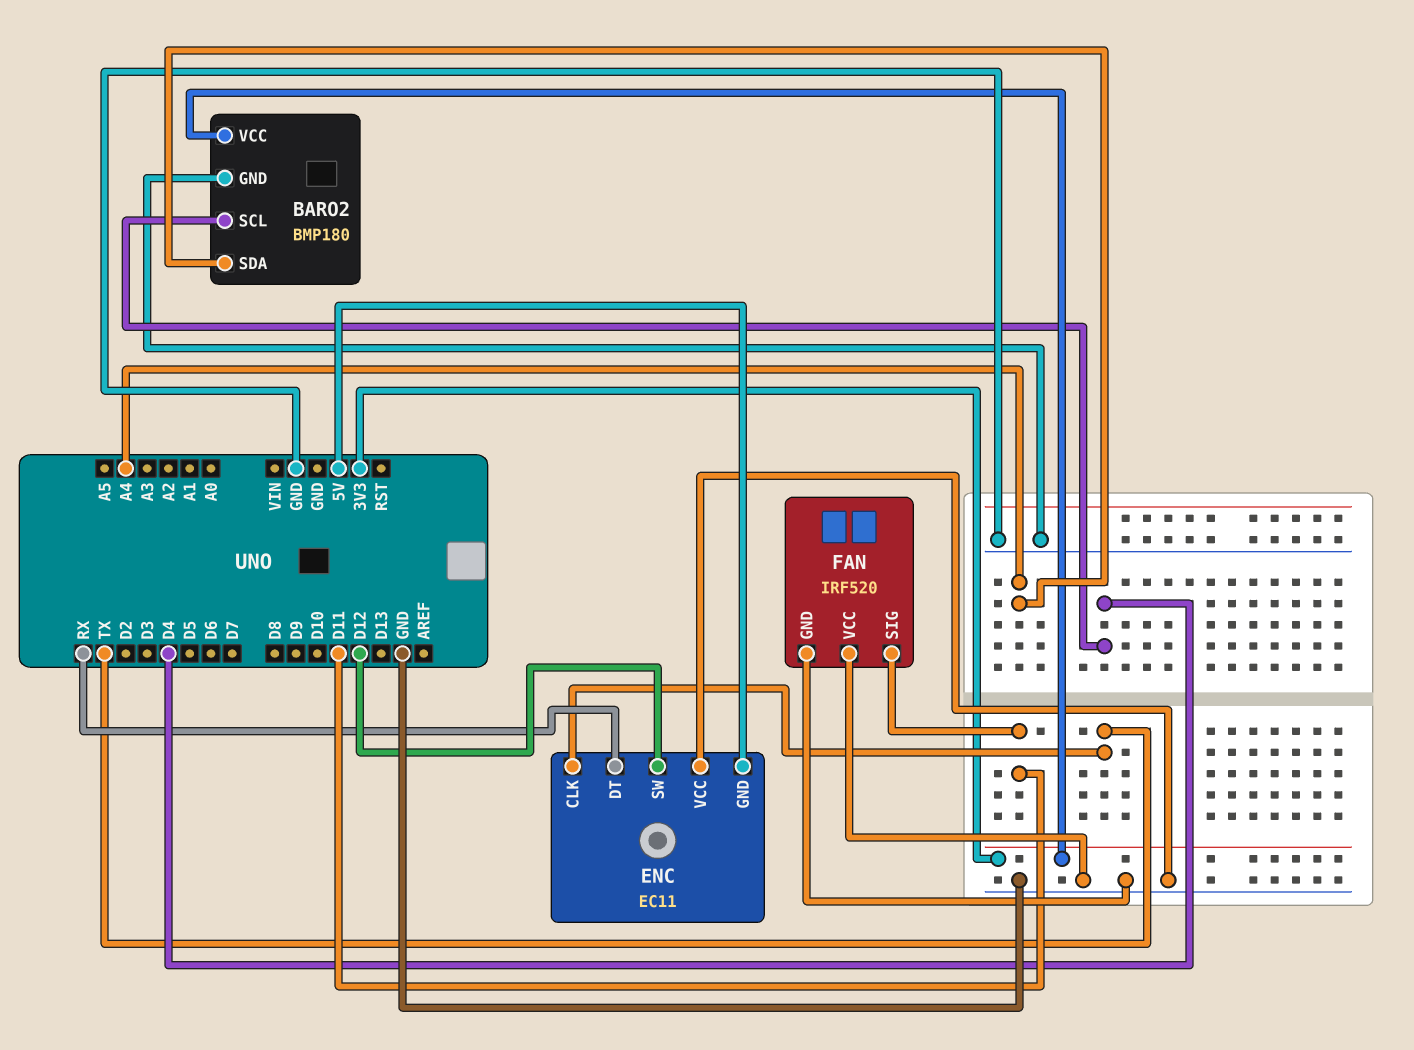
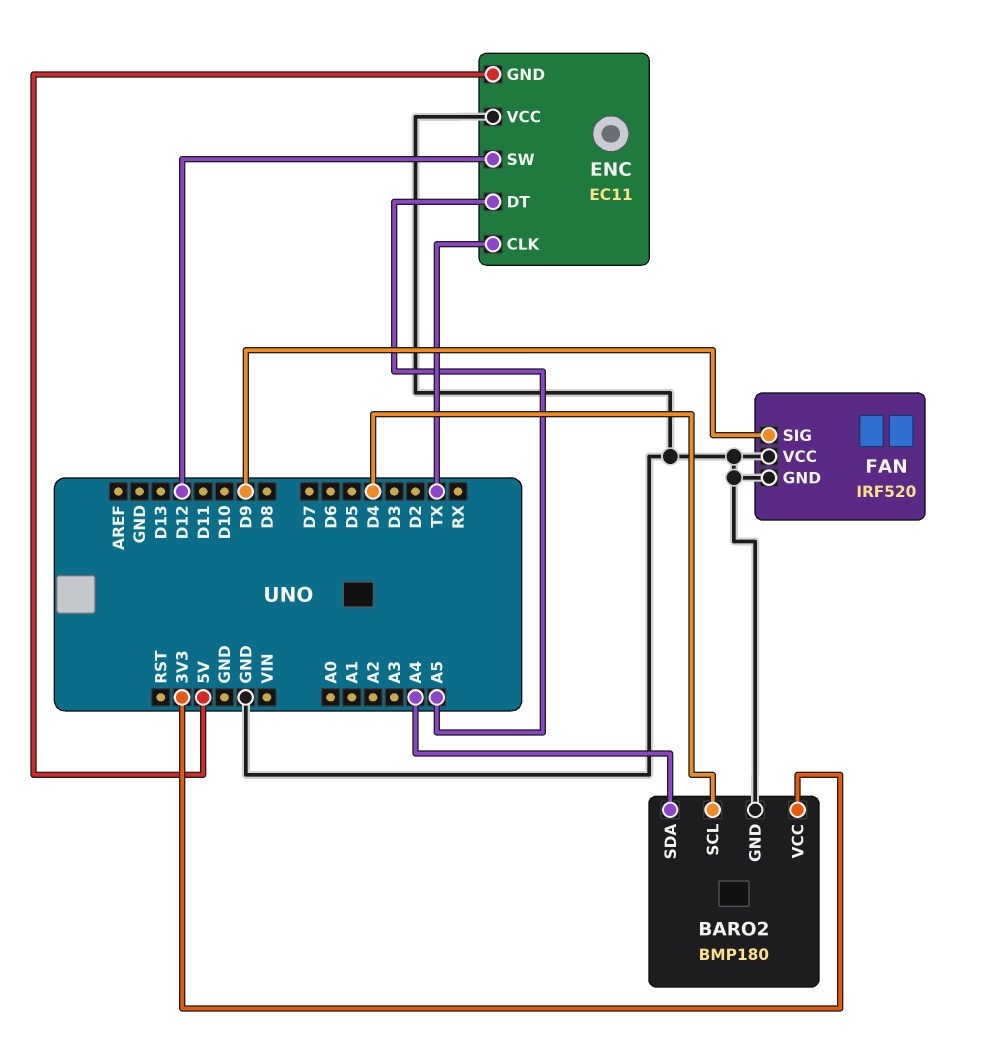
ENC pin DT: RX -> A5
FAN pin SIG: D11 -> D9

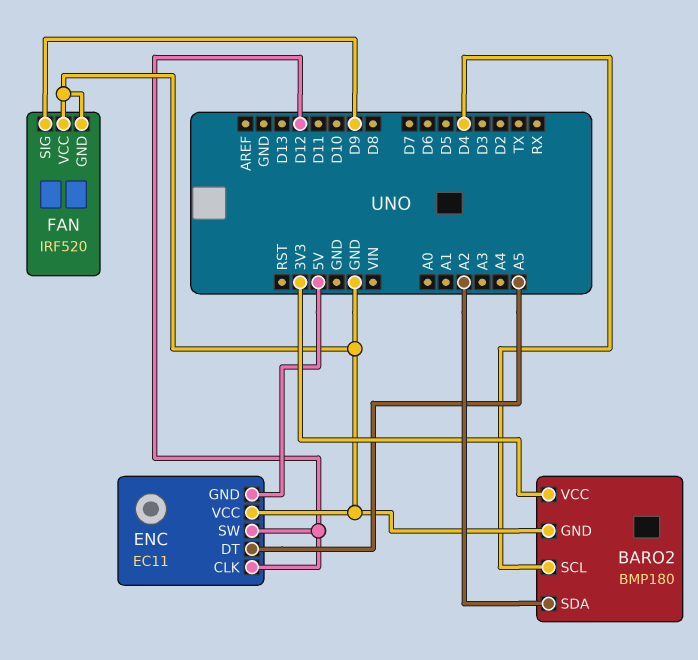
BARO2 pin SDA: A4 -> A2
ENC pin CLK: TX -> D12

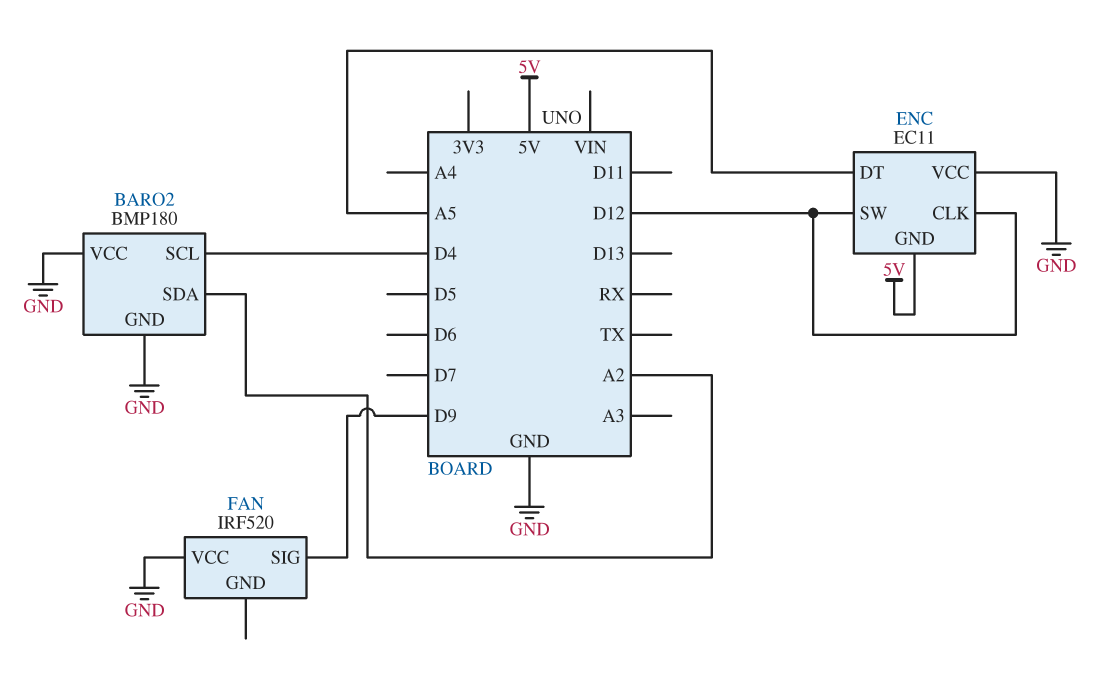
BARO2 pin VCC: 3V3 -> GND
FAN pin GND: GND -> none

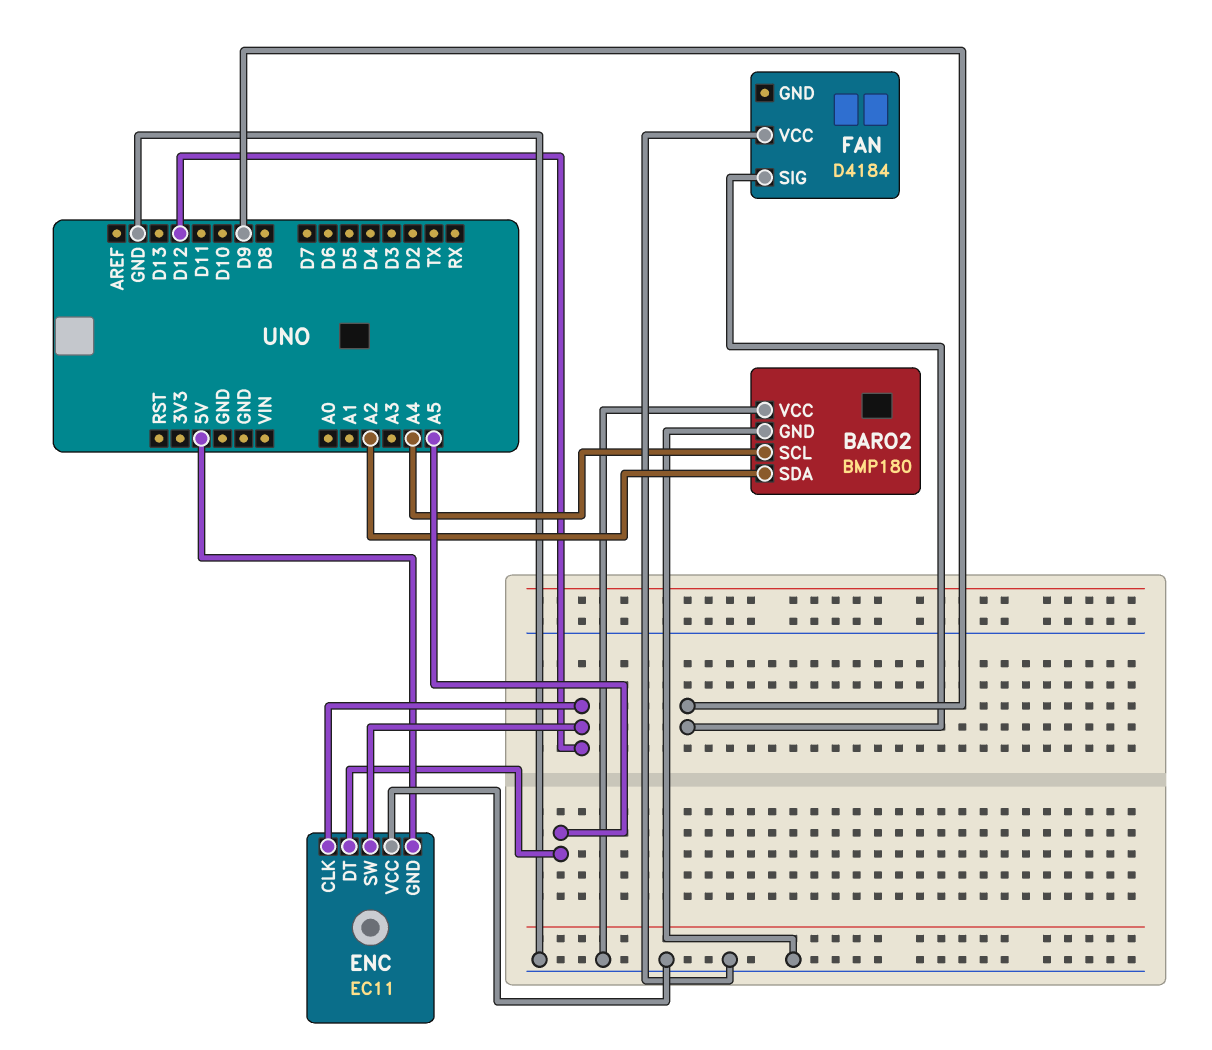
BARO2 pin SCL: D4 -> A4
FAN: IRF520 -> D4184

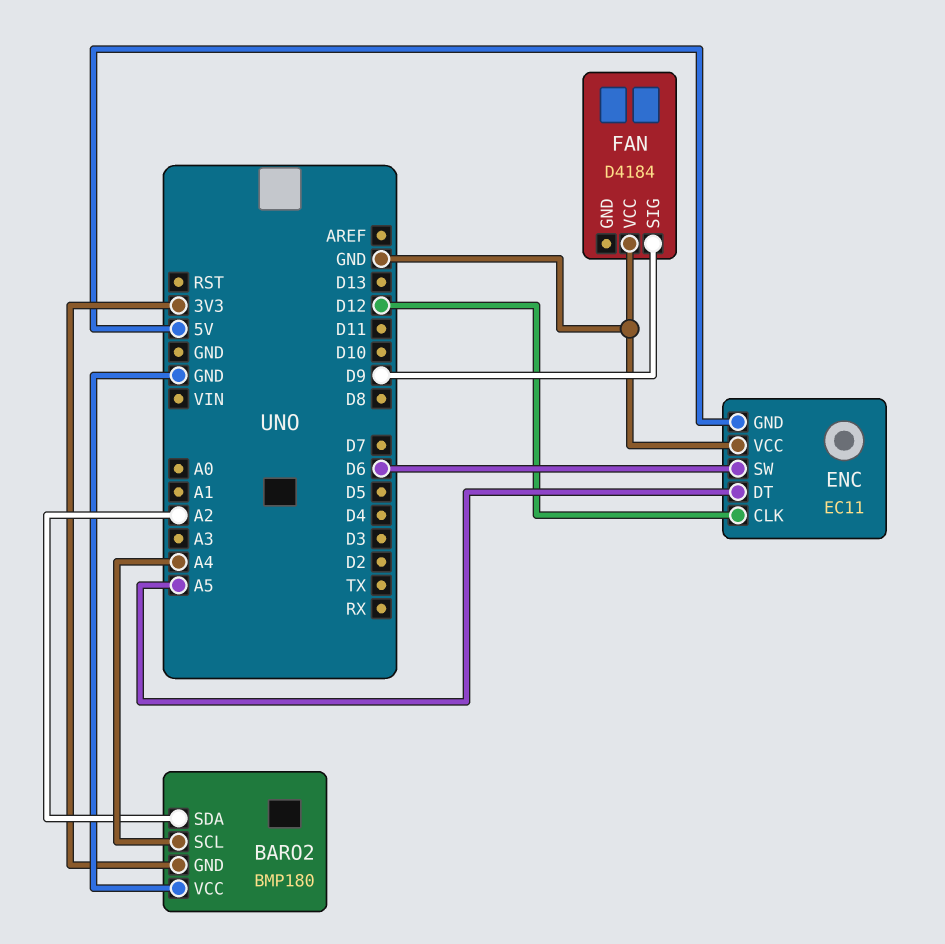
BARO2 pin GND: GND -> 3V3
ENC pin SW: D12 -> D6

